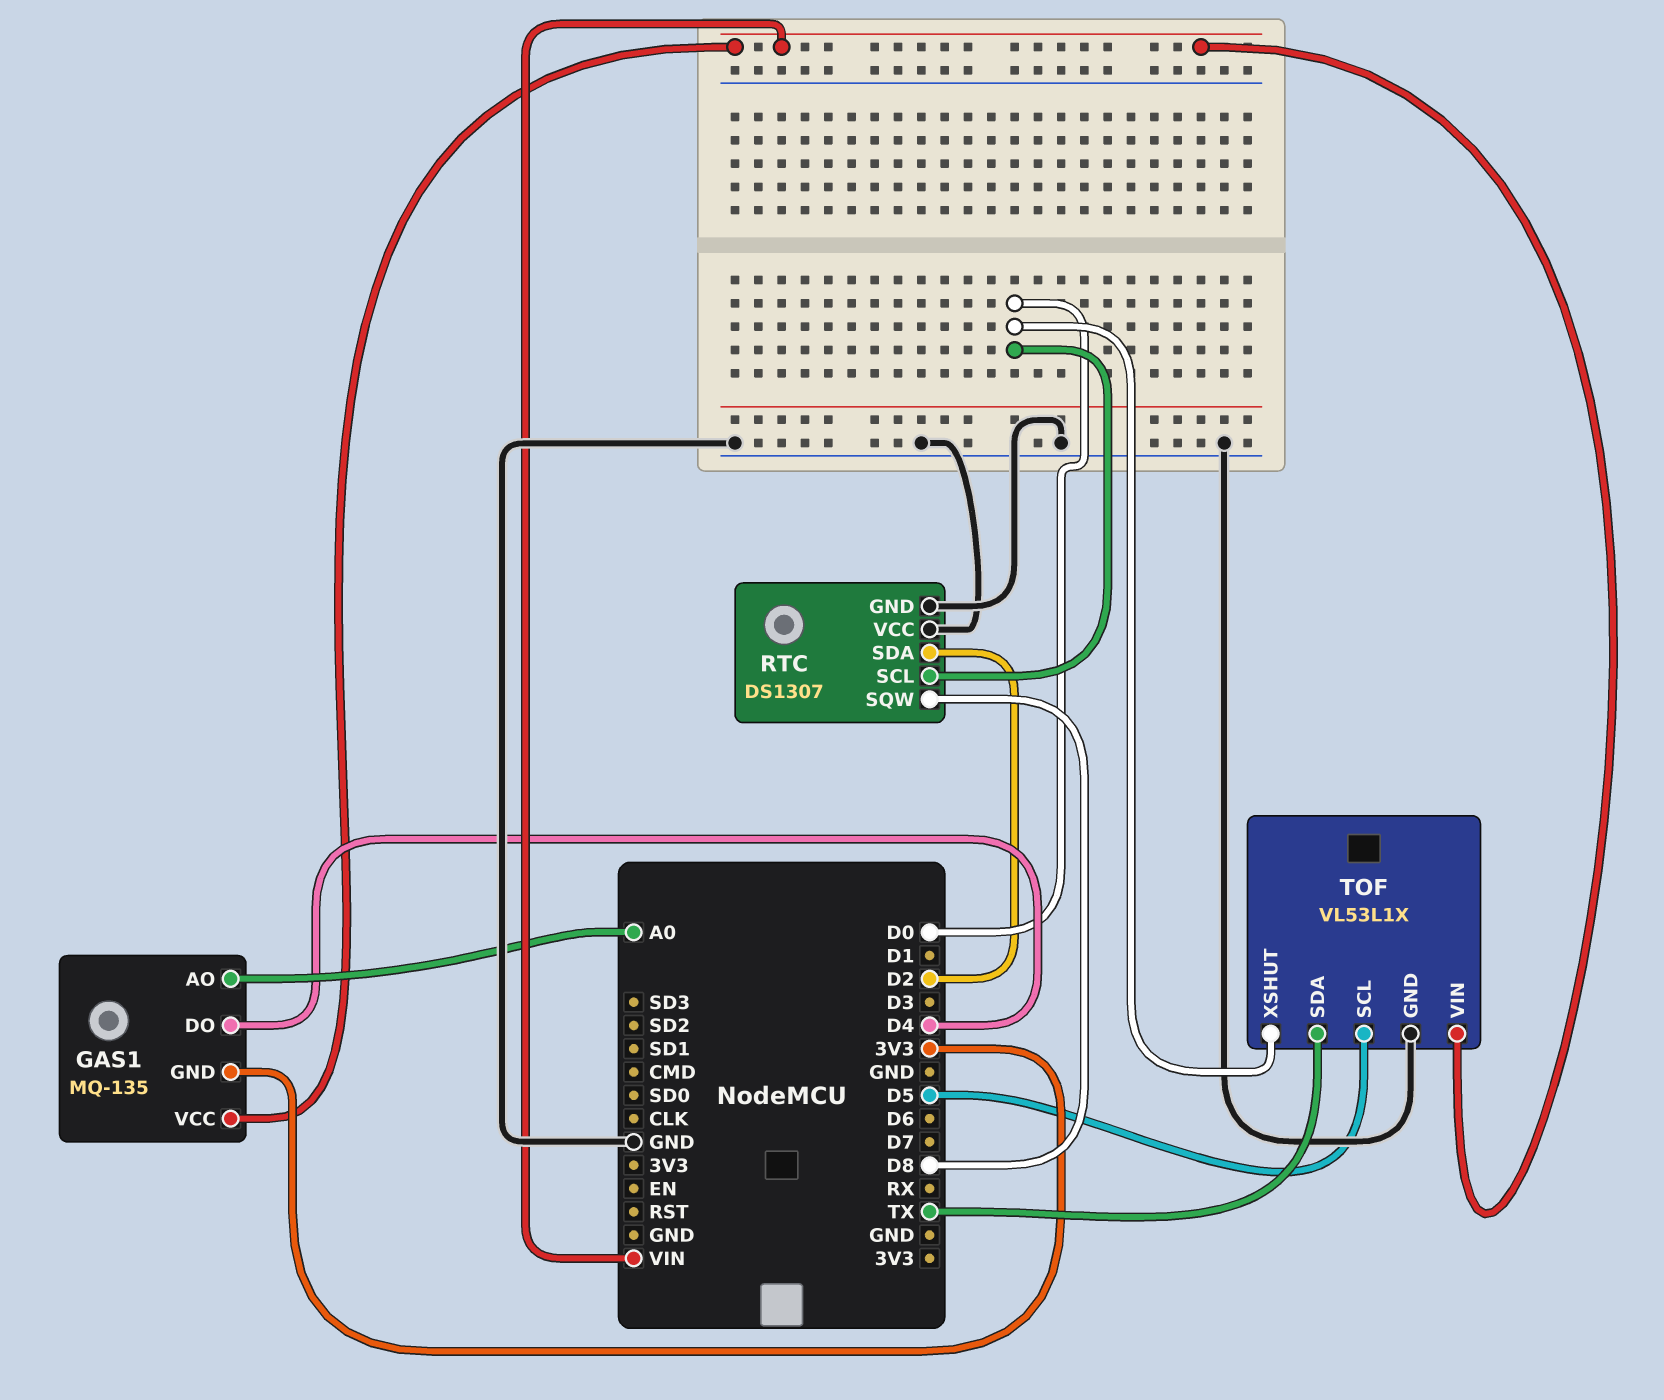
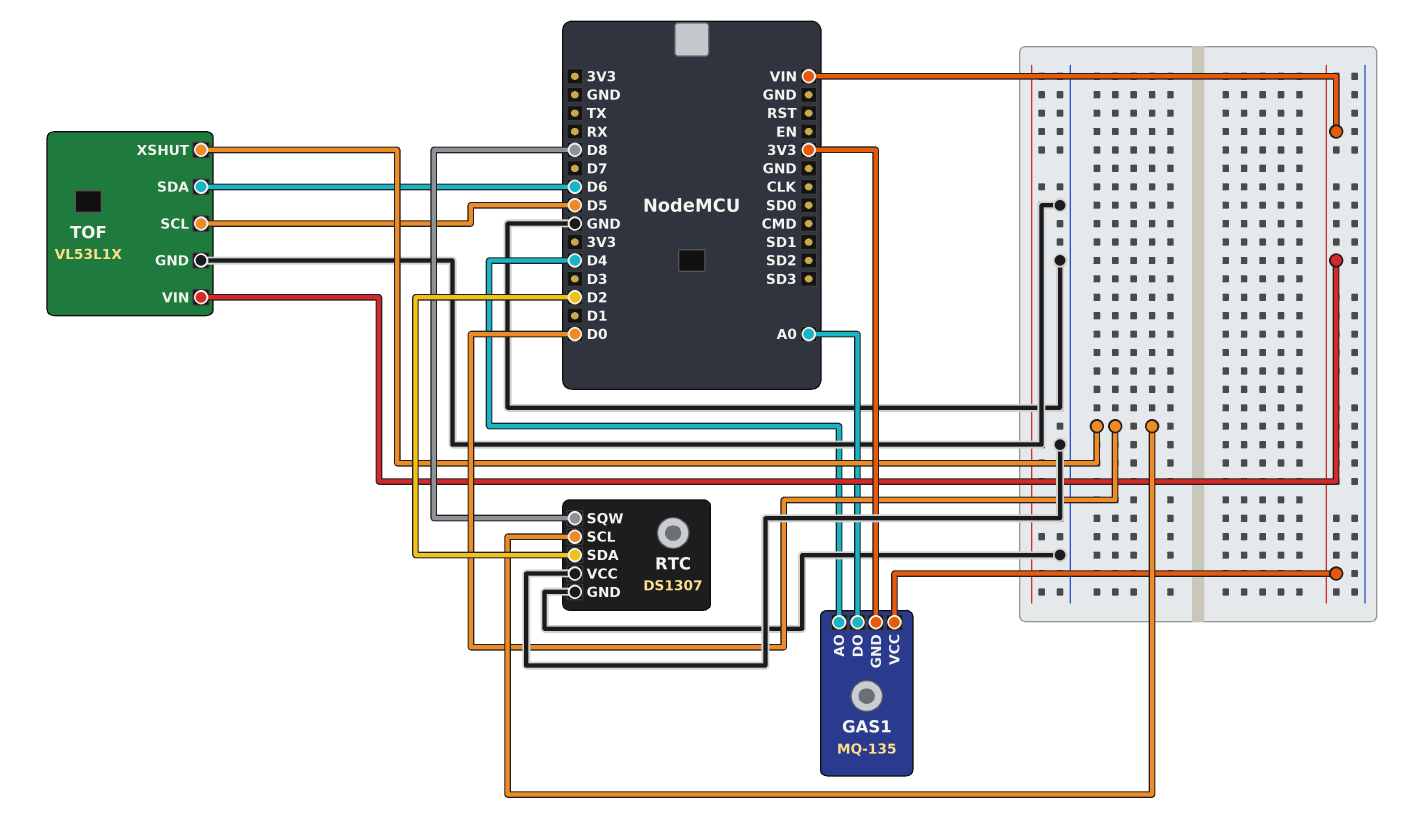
GAS1 pin AO: A0 -> D4
GAS1 pin DO: D4 -> A0
TOF pin SDA: TX -> D6

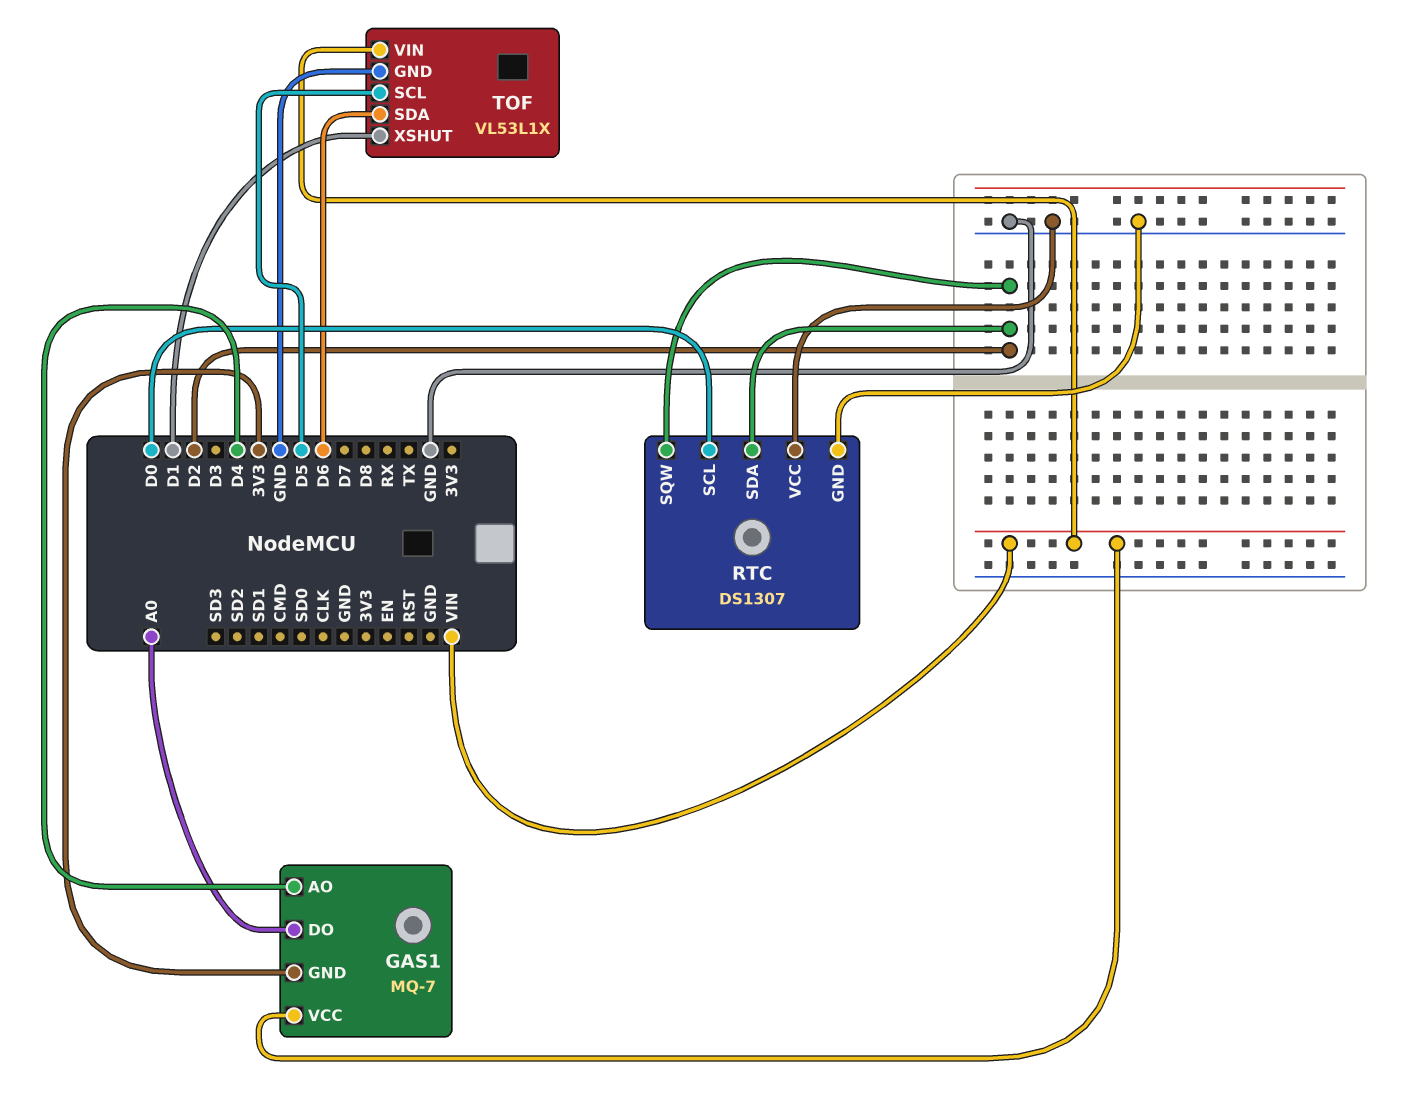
GAS1: MQ-135 -> MQ-7
RTC pin SQW: D8 -> D2
TOF pin XSHUT: D0 -> D1

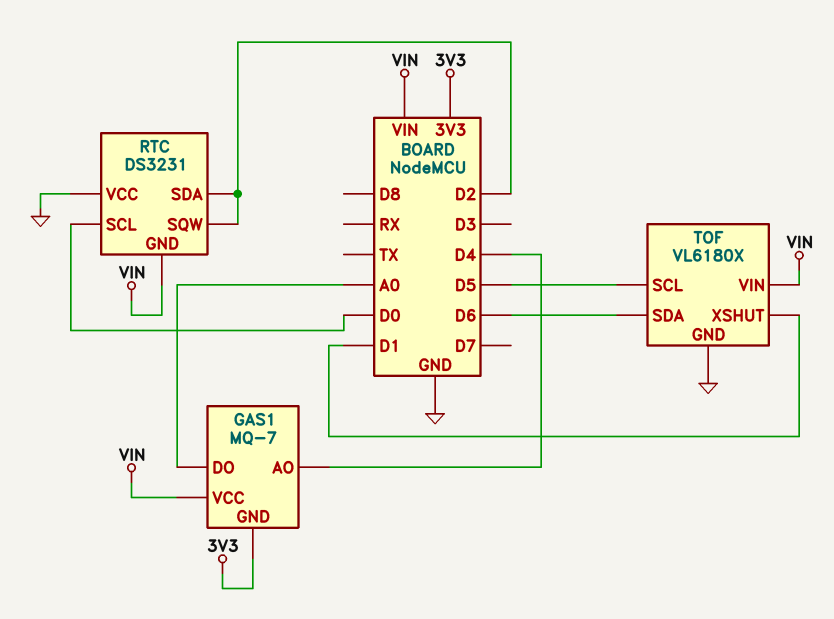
RTC: DS1307 -> DS3231
RTC pin GND: GND -> VIN
TOF: VL53L1X -> VL6180X

